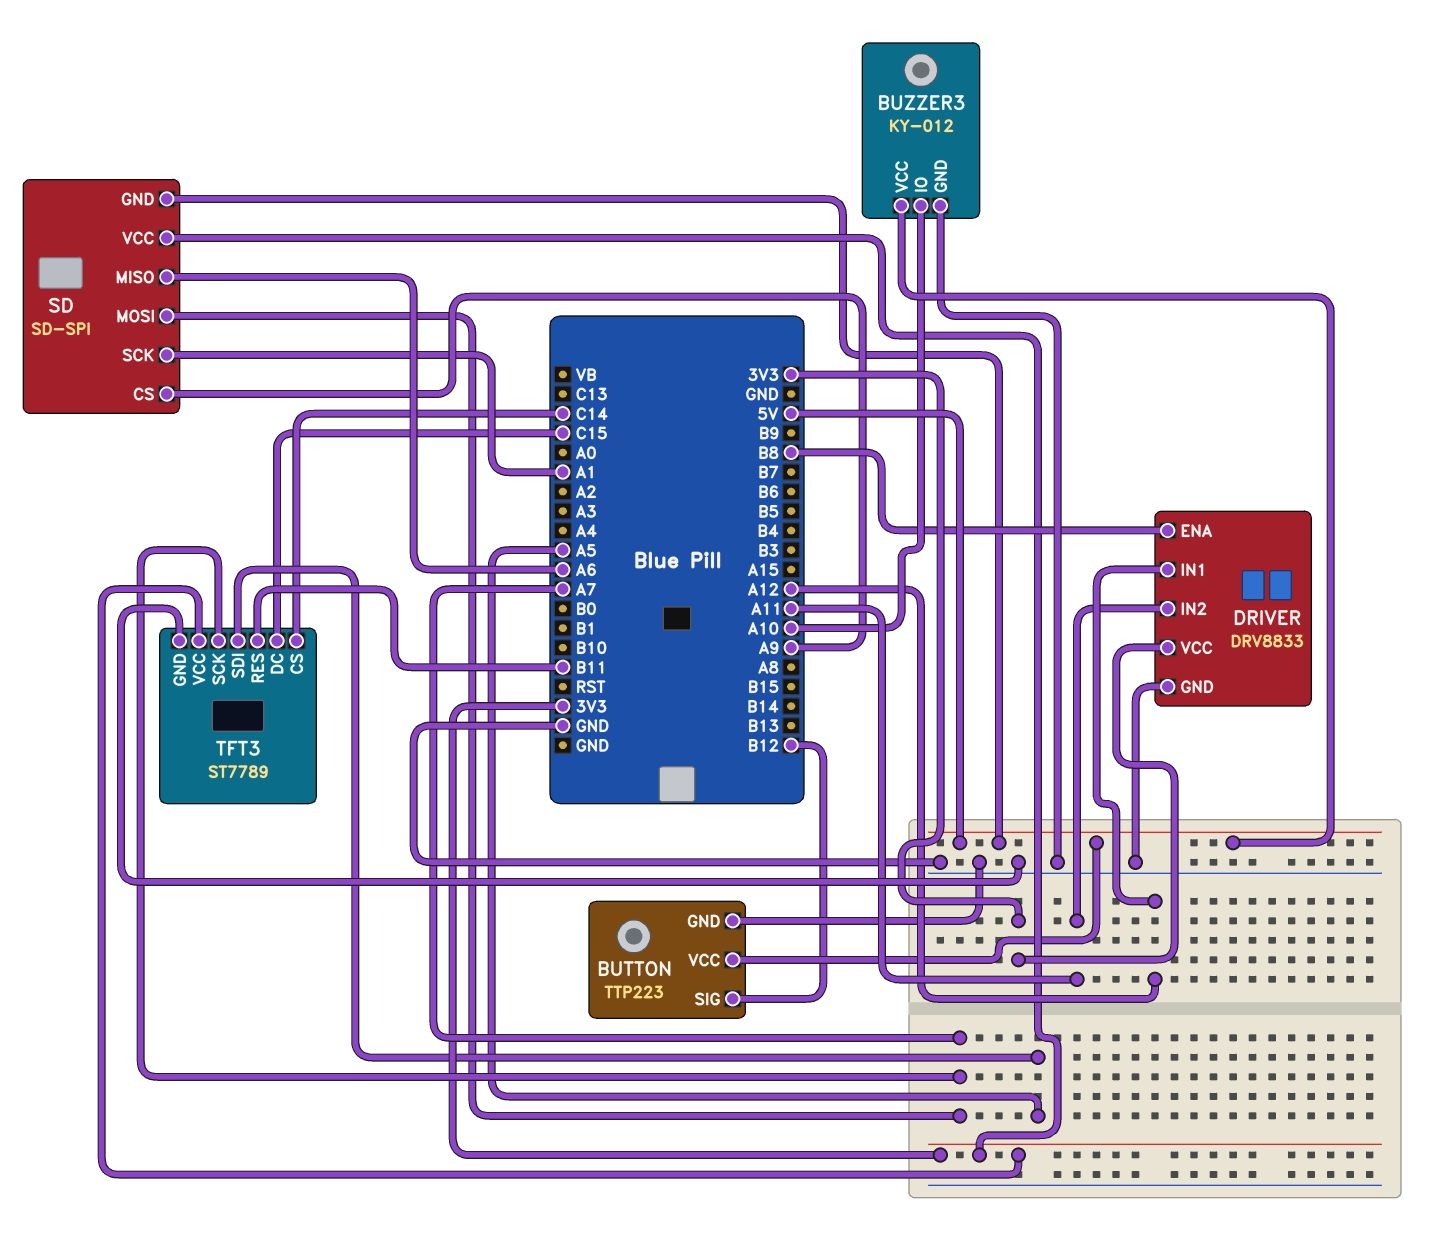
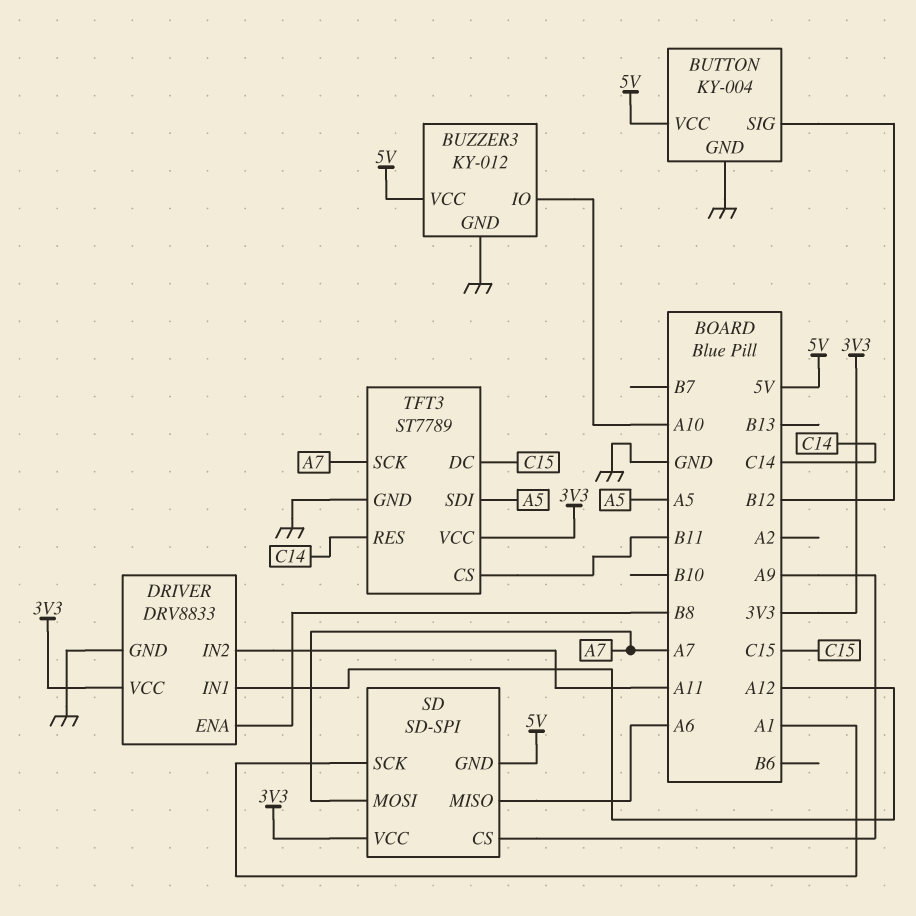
BUTTON: TTP223 -> KY-004
TFT3 pin CS: C14 -> B11
TFT3 pin RES: B11 -> C14

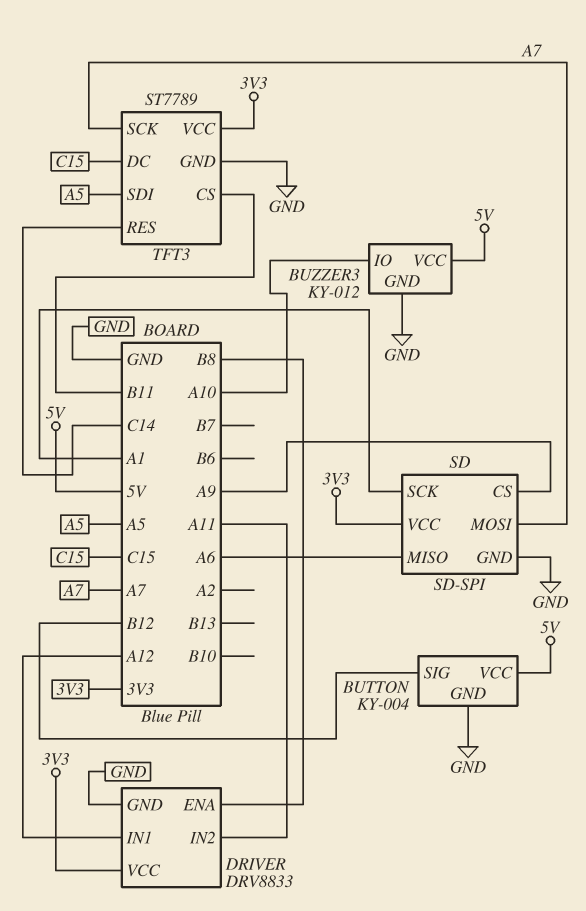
SD pin GND: 5V -> GND

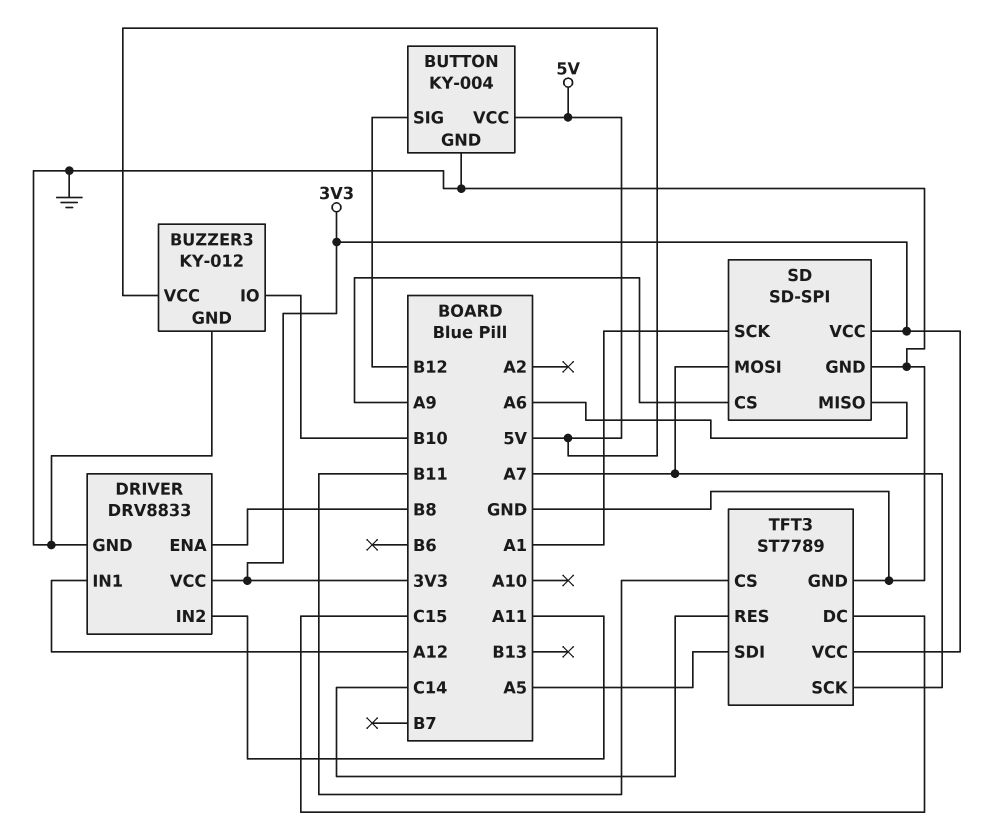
BUZZER3 pin IO: A10 -> B10

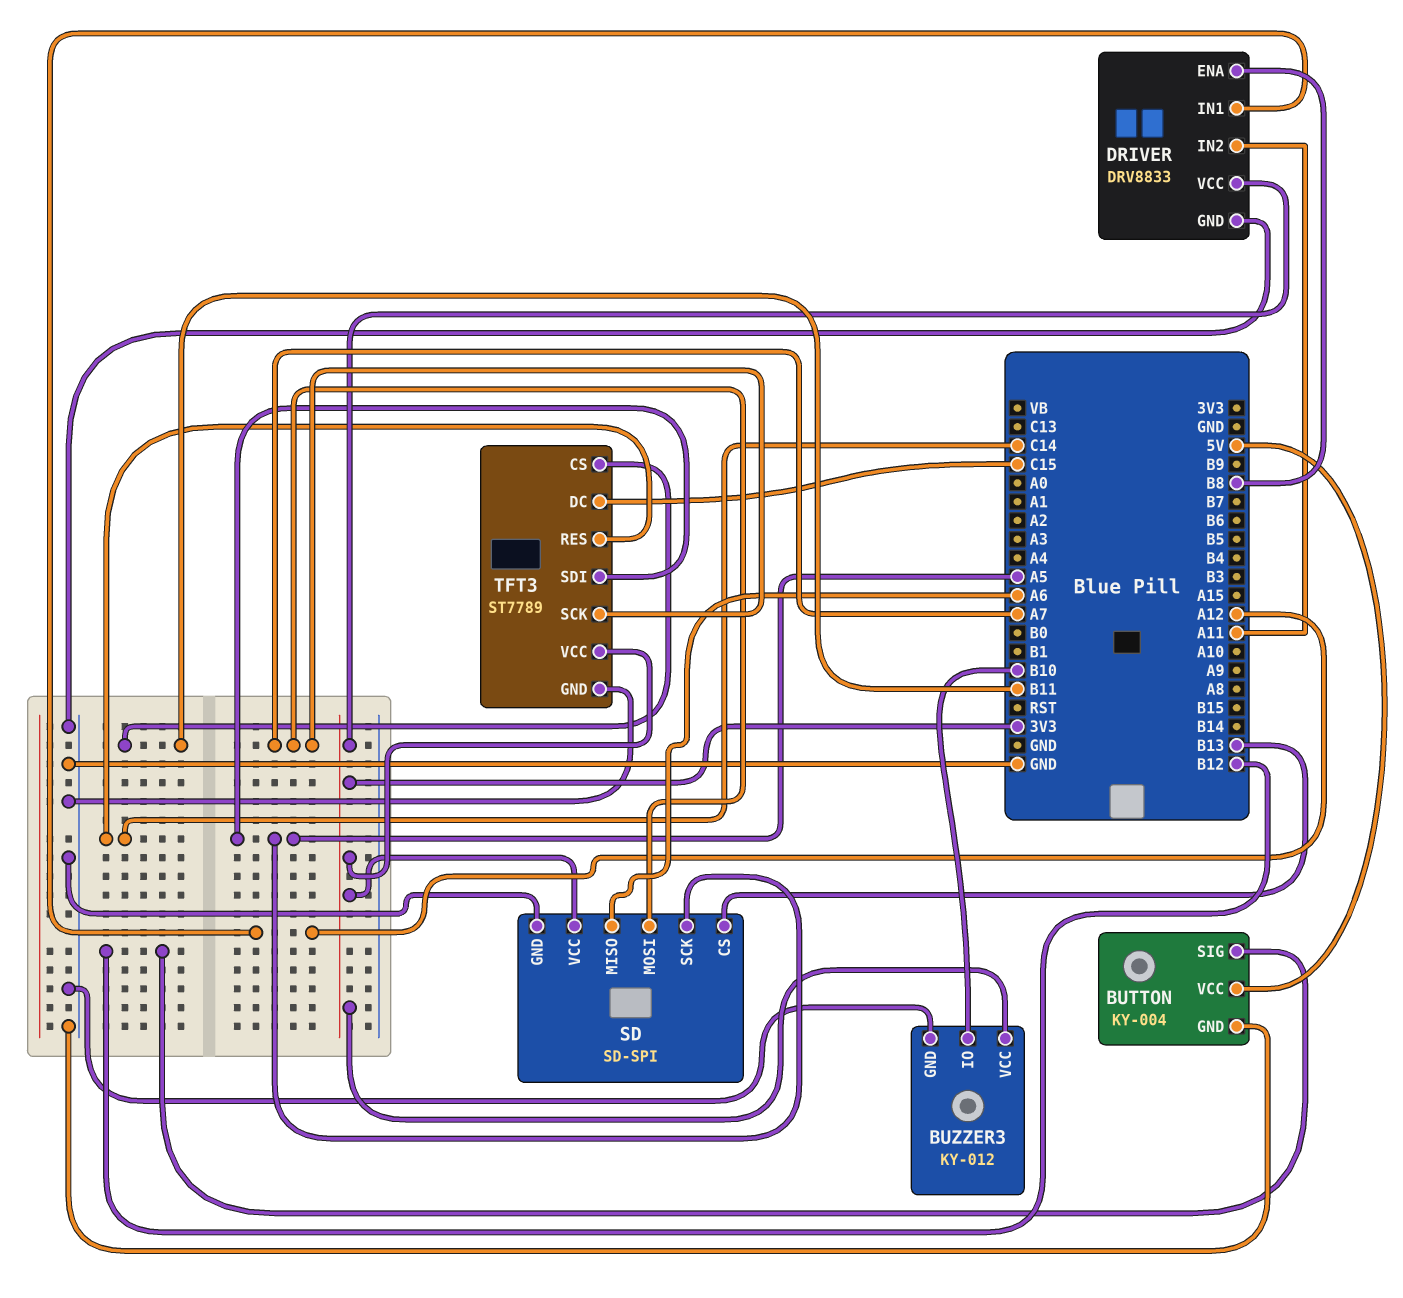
BUZZER3 pin VCC: 5V -> 3V3
SD pin CS: A9 -> B13
SD pin SCK: A1 -> A5

